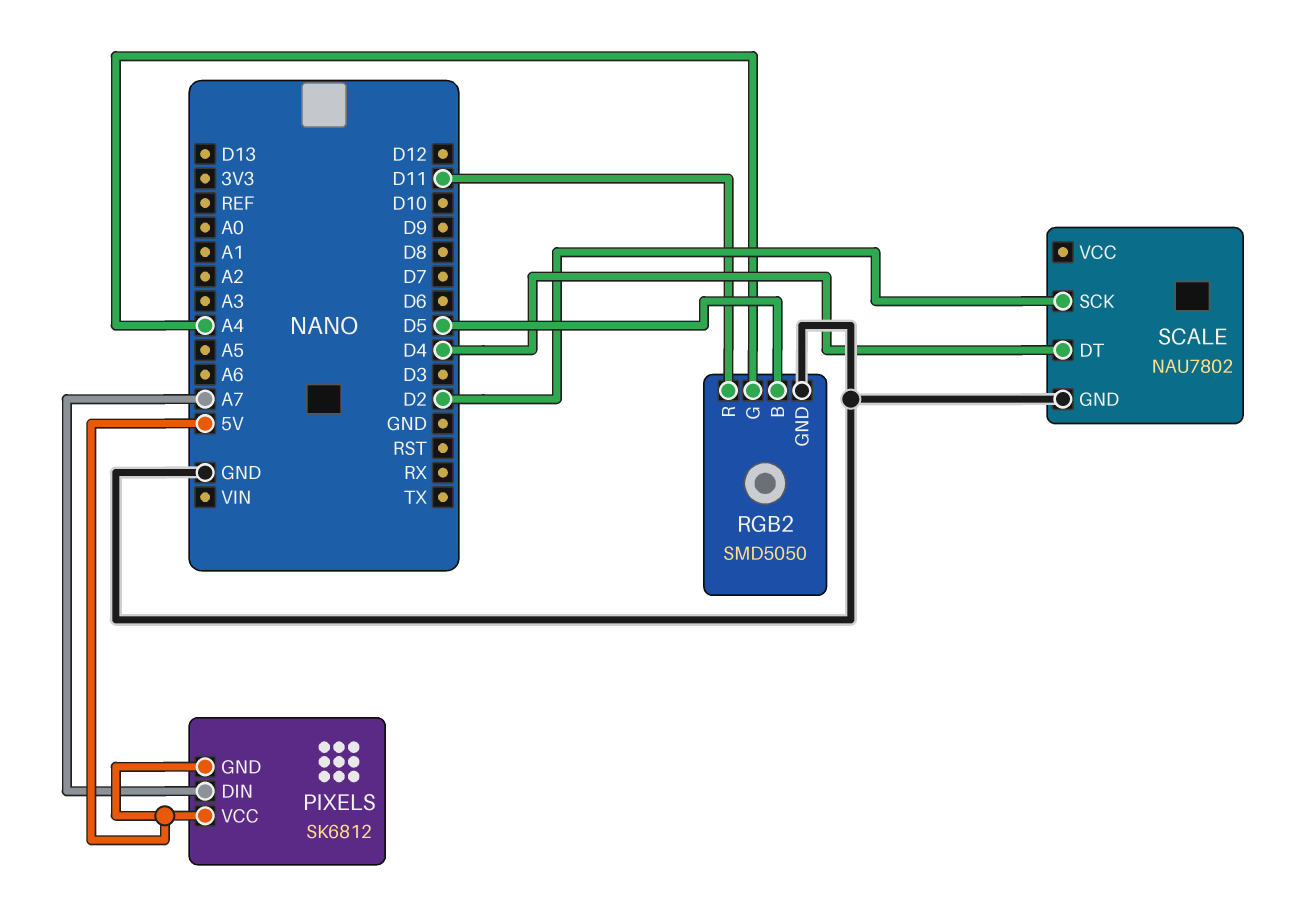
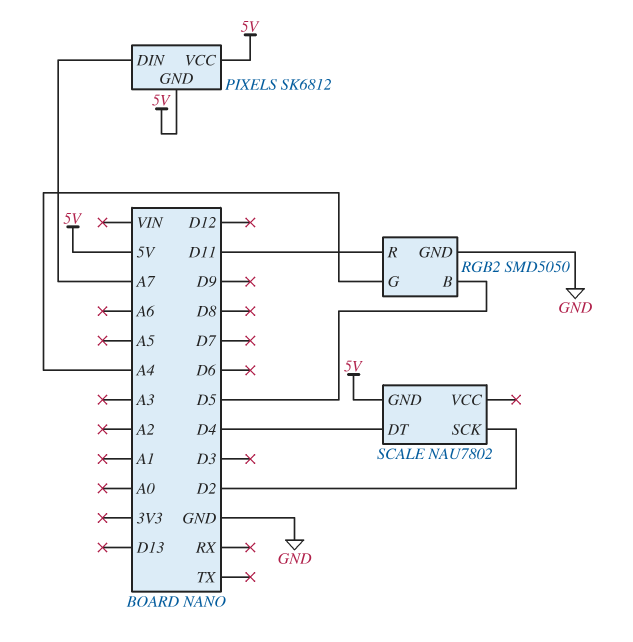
SCALE pin GND: GND -> 5V

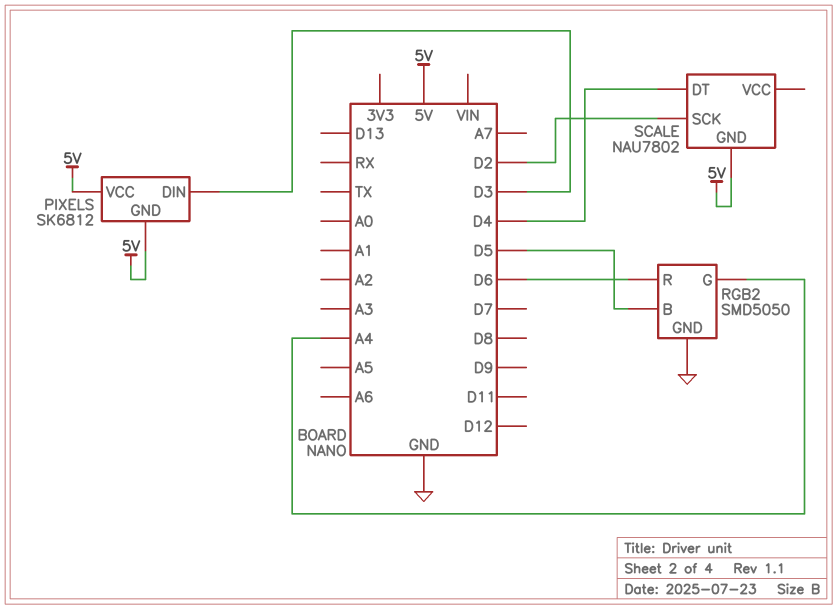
PIXELS pin DIN: A7 -> D3
RGB2 pin R: D11 -> D6

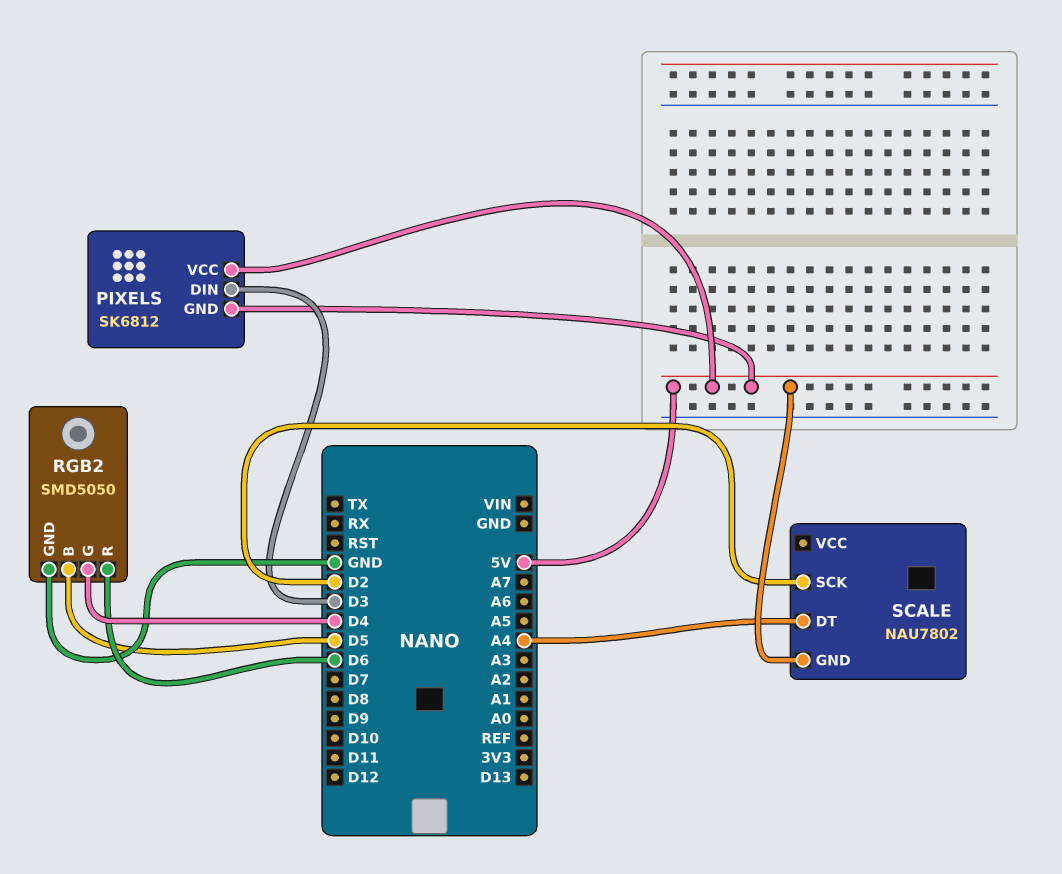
RGB2 pin G: A4 -> D4
SCALE pin DT: D4 -> A4

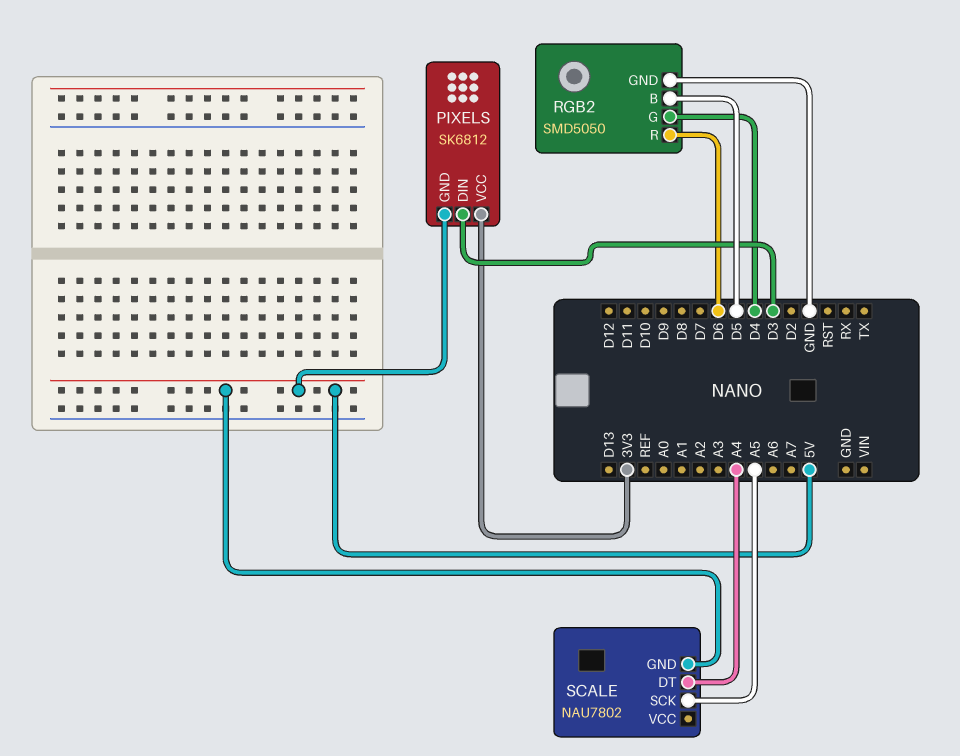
PIXELS pin VCC: 5V -> 3V3
SCALE pin SCK: D2 -> A5

